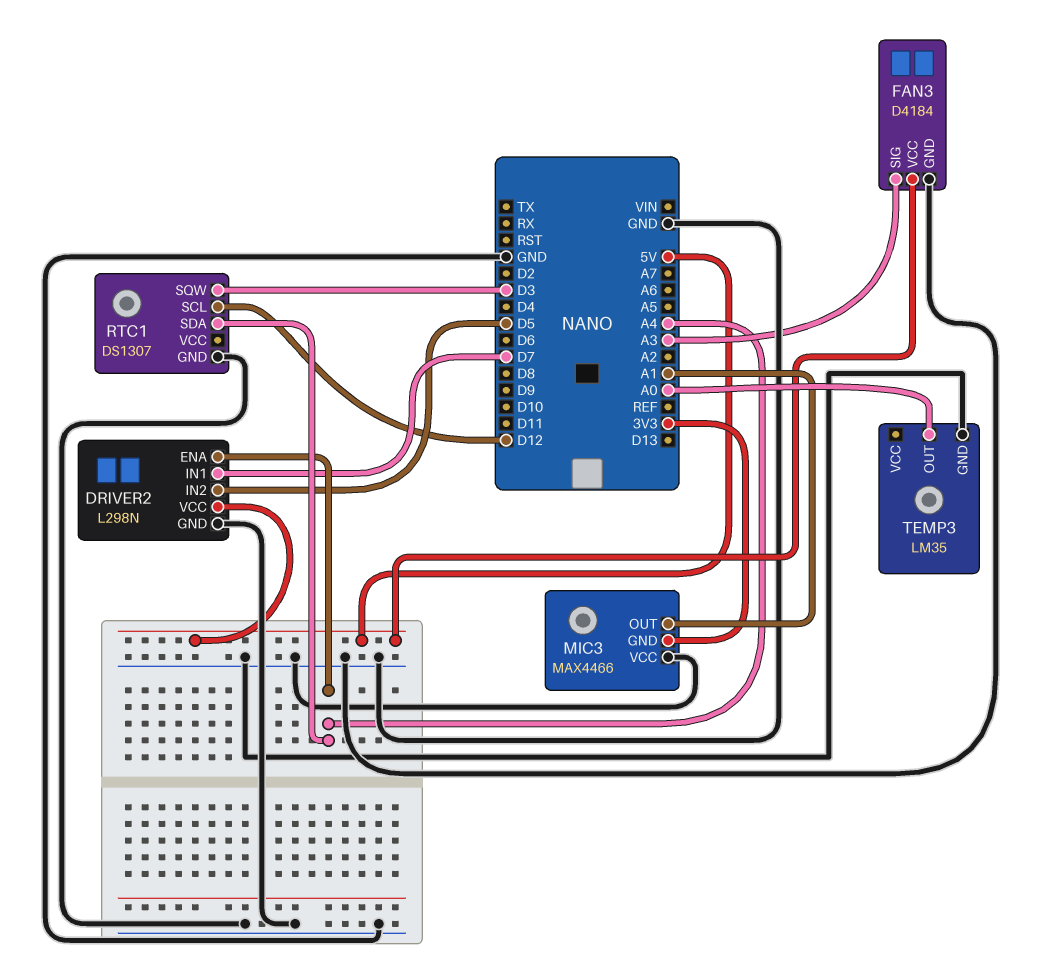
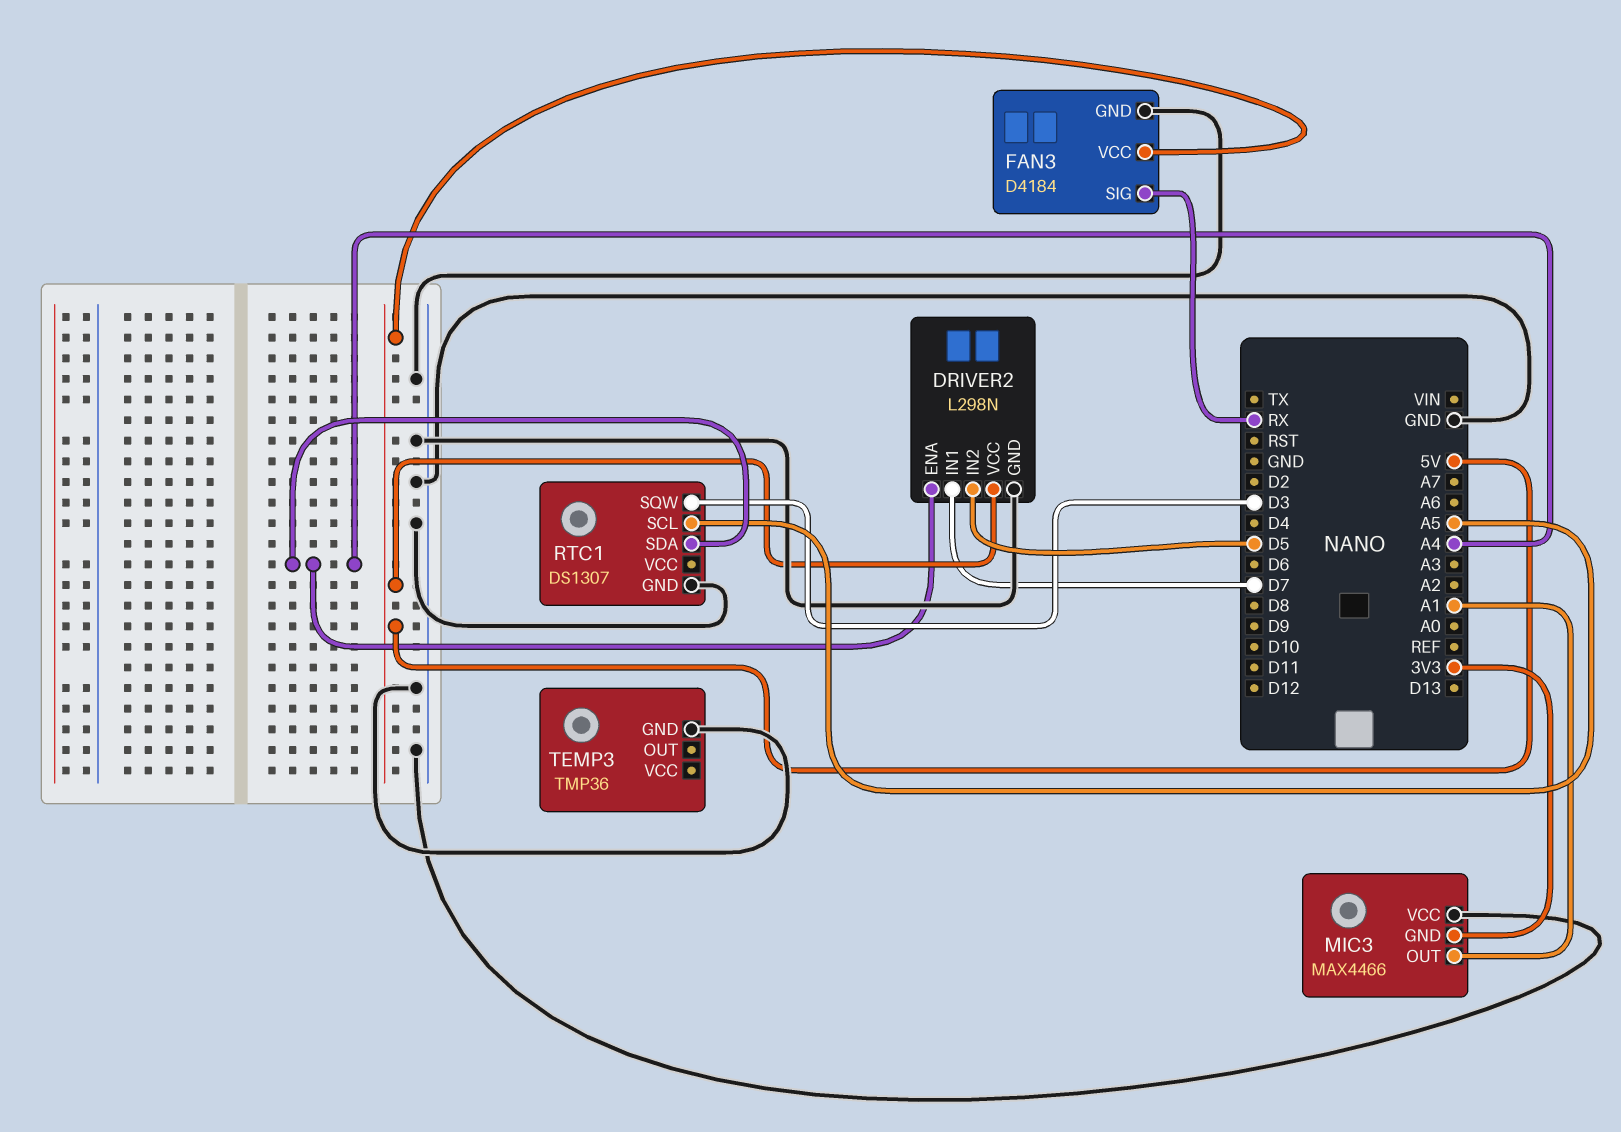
FAN3 pin SIG: A3 -> RX
RTC1 pin SCL: D12 -> A5
TEMP3: LM35 -> TMP36
TEMP3 pin OUT: A0 -> none

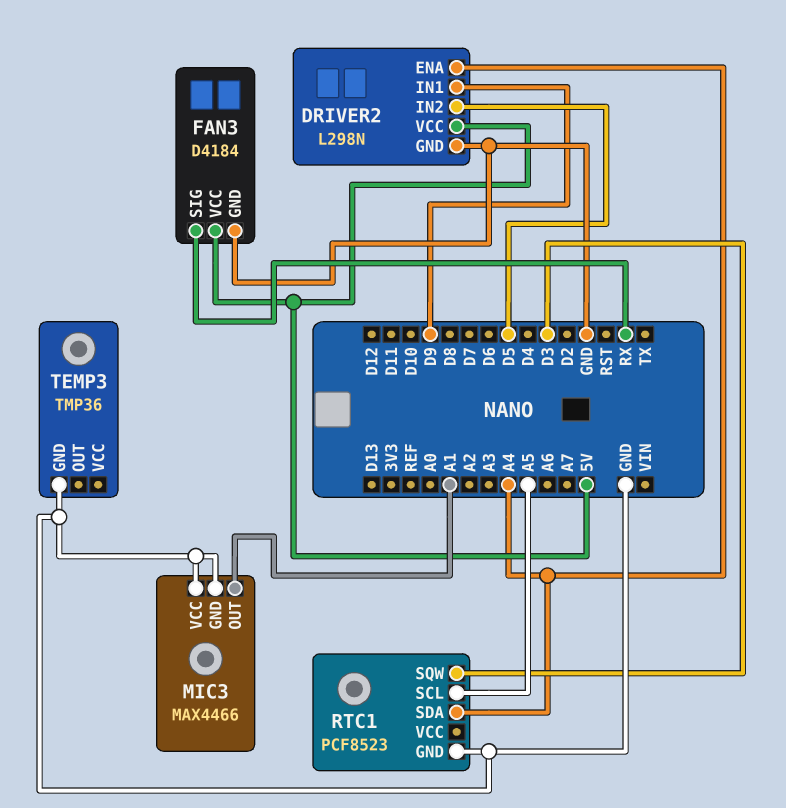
DRIVER2 pin IN1: D7 -> D9
MIC3 pin GND: 3V3 -> GND
RTC1: DS1307 -> PCF8523

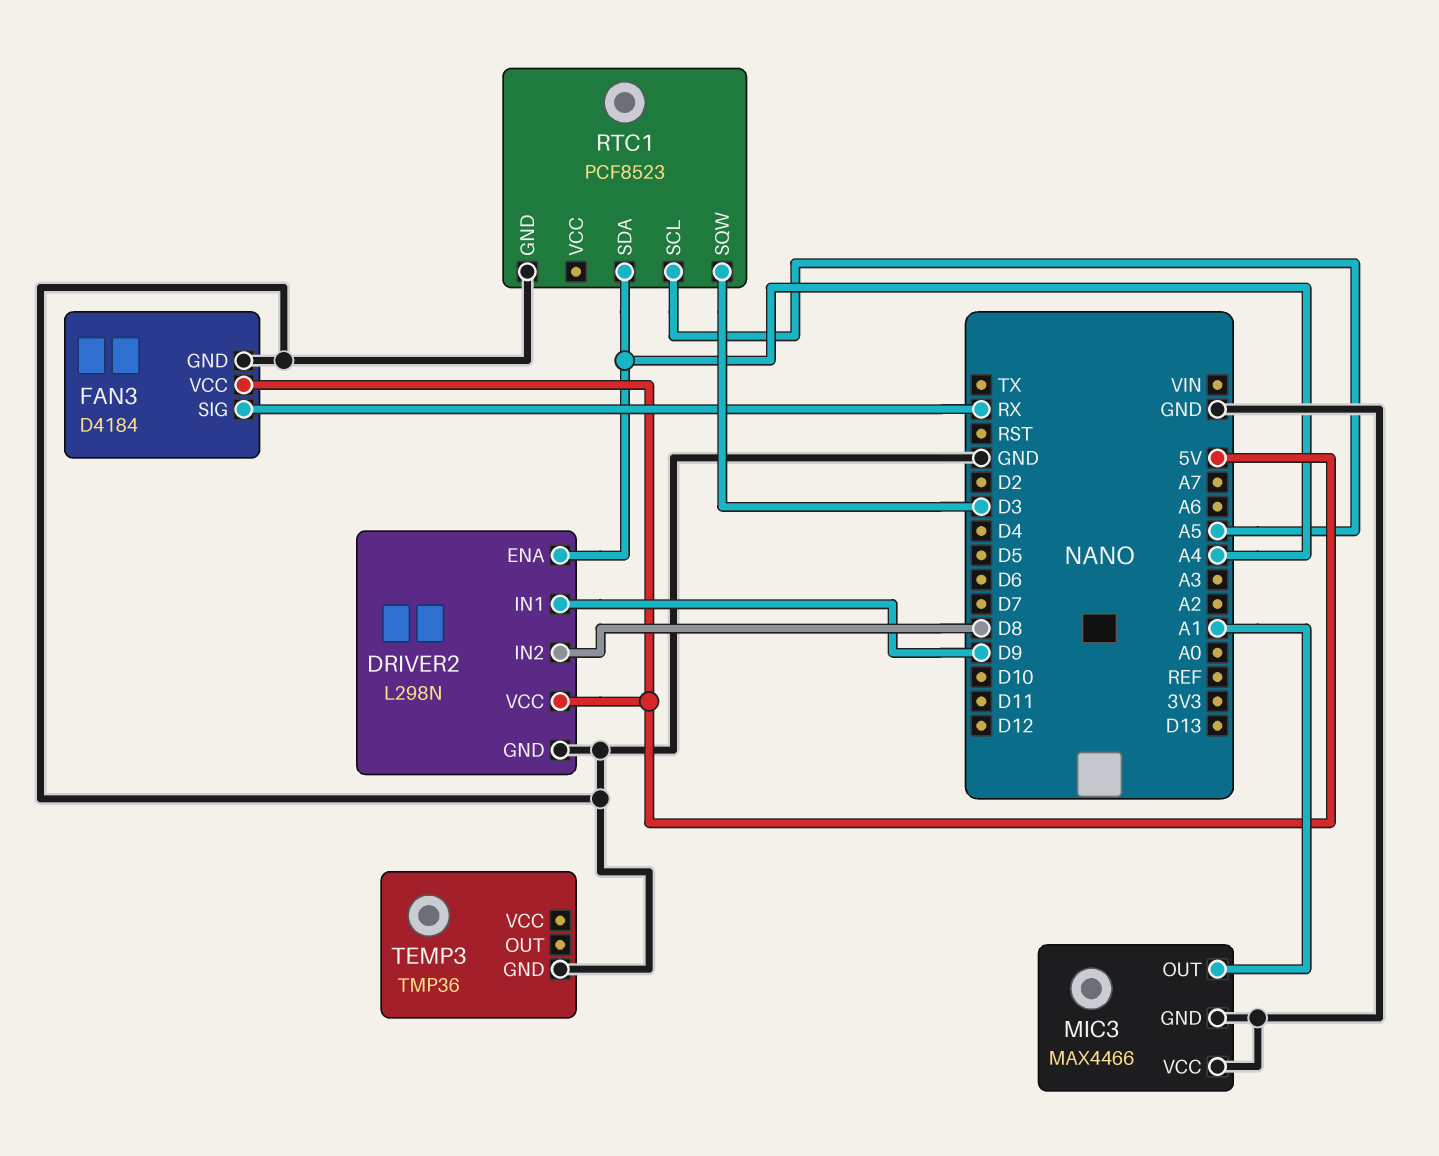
DRIVER2 pin IN2: D5 -> D8

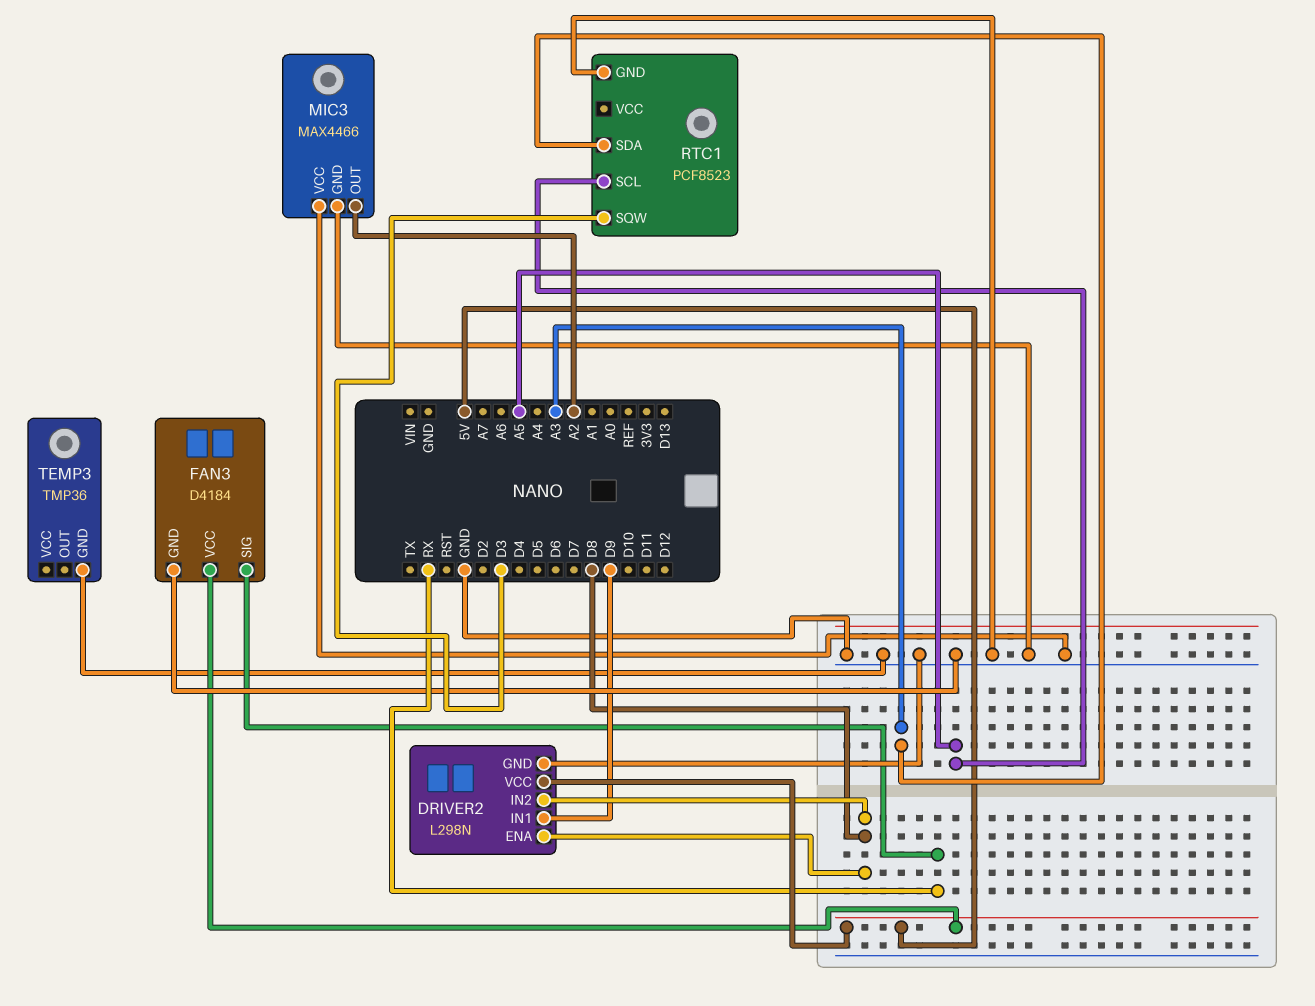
DRIVER2 pin ENA: A4 -> D8
MIC3 pin OUT: A1 -> A2
RTC1 pin SDA: A4 -> A3

